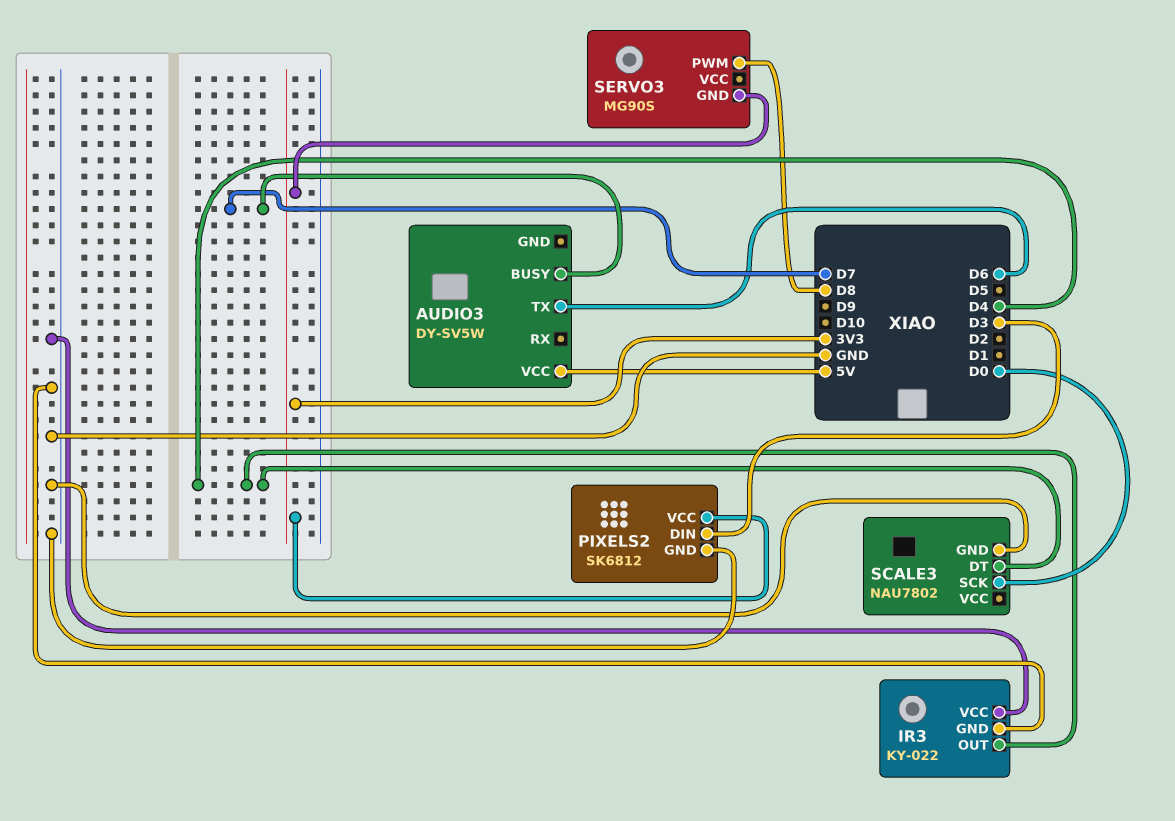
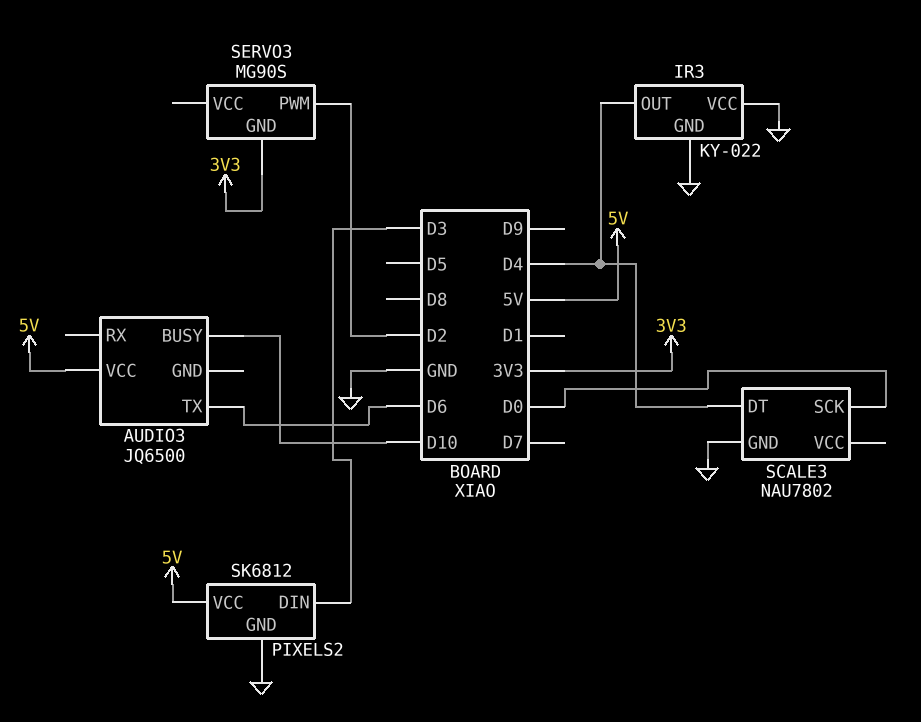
AUDIO3: DY-SV5W -> JQ6500
AUDIO3 pin BUSY: D7 -> D10
PIXELS2 pin VCC: 3V3 -> 5V
SERVO3 pin PWM: D8 -> D2

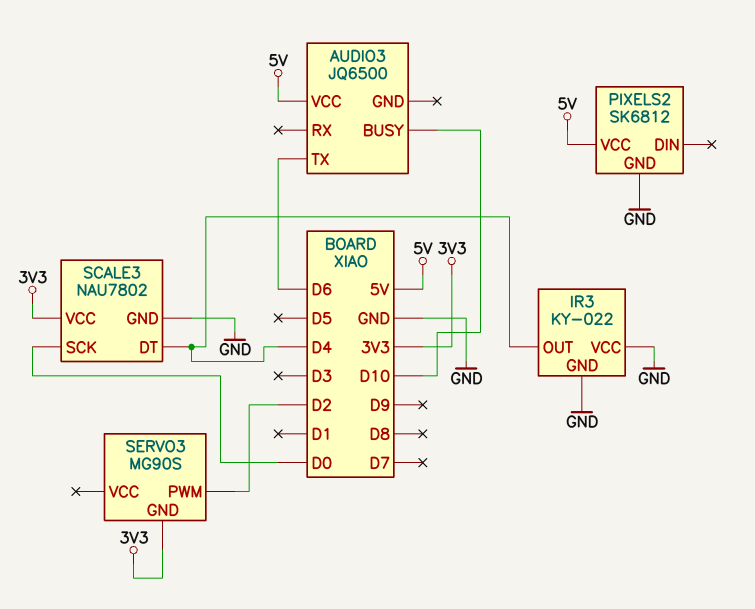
PIXELS2 pin DIN: D3 -> none
SCALE3 pin VCC: none -> 3V3

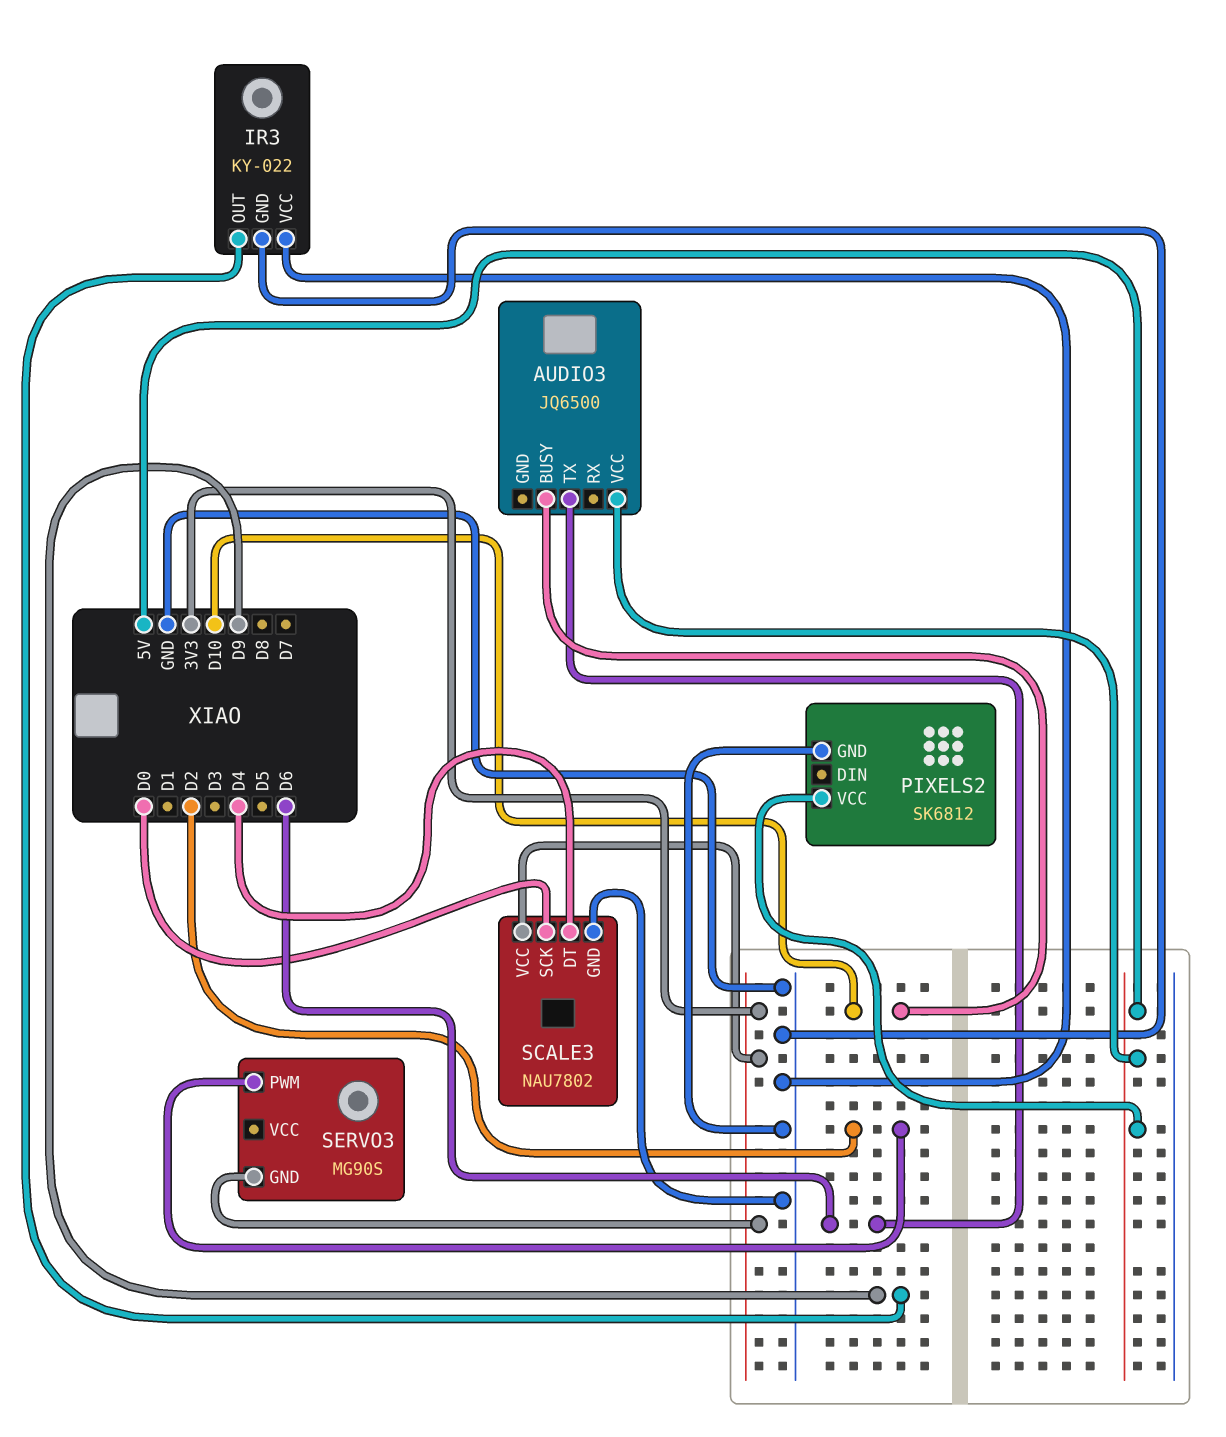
IR3 pin OUT: D4 -> D9

